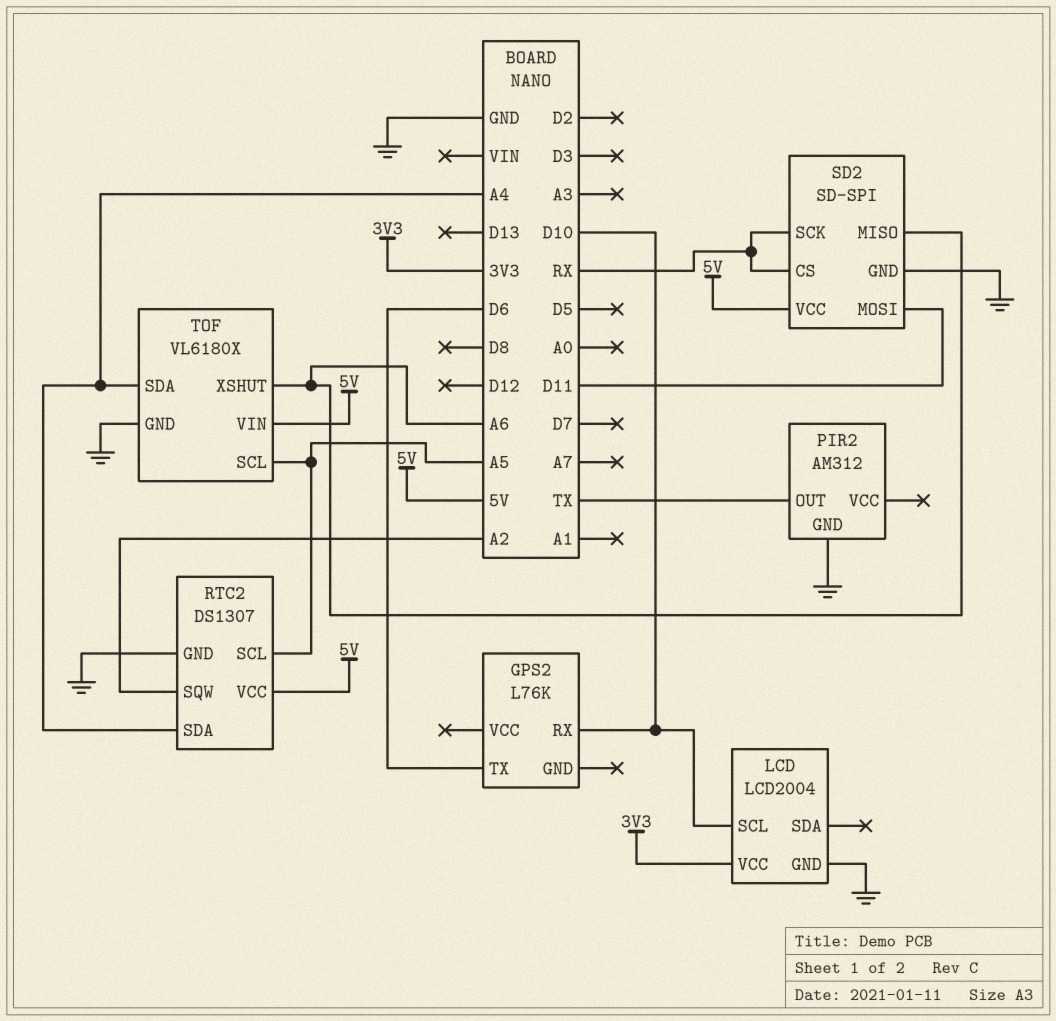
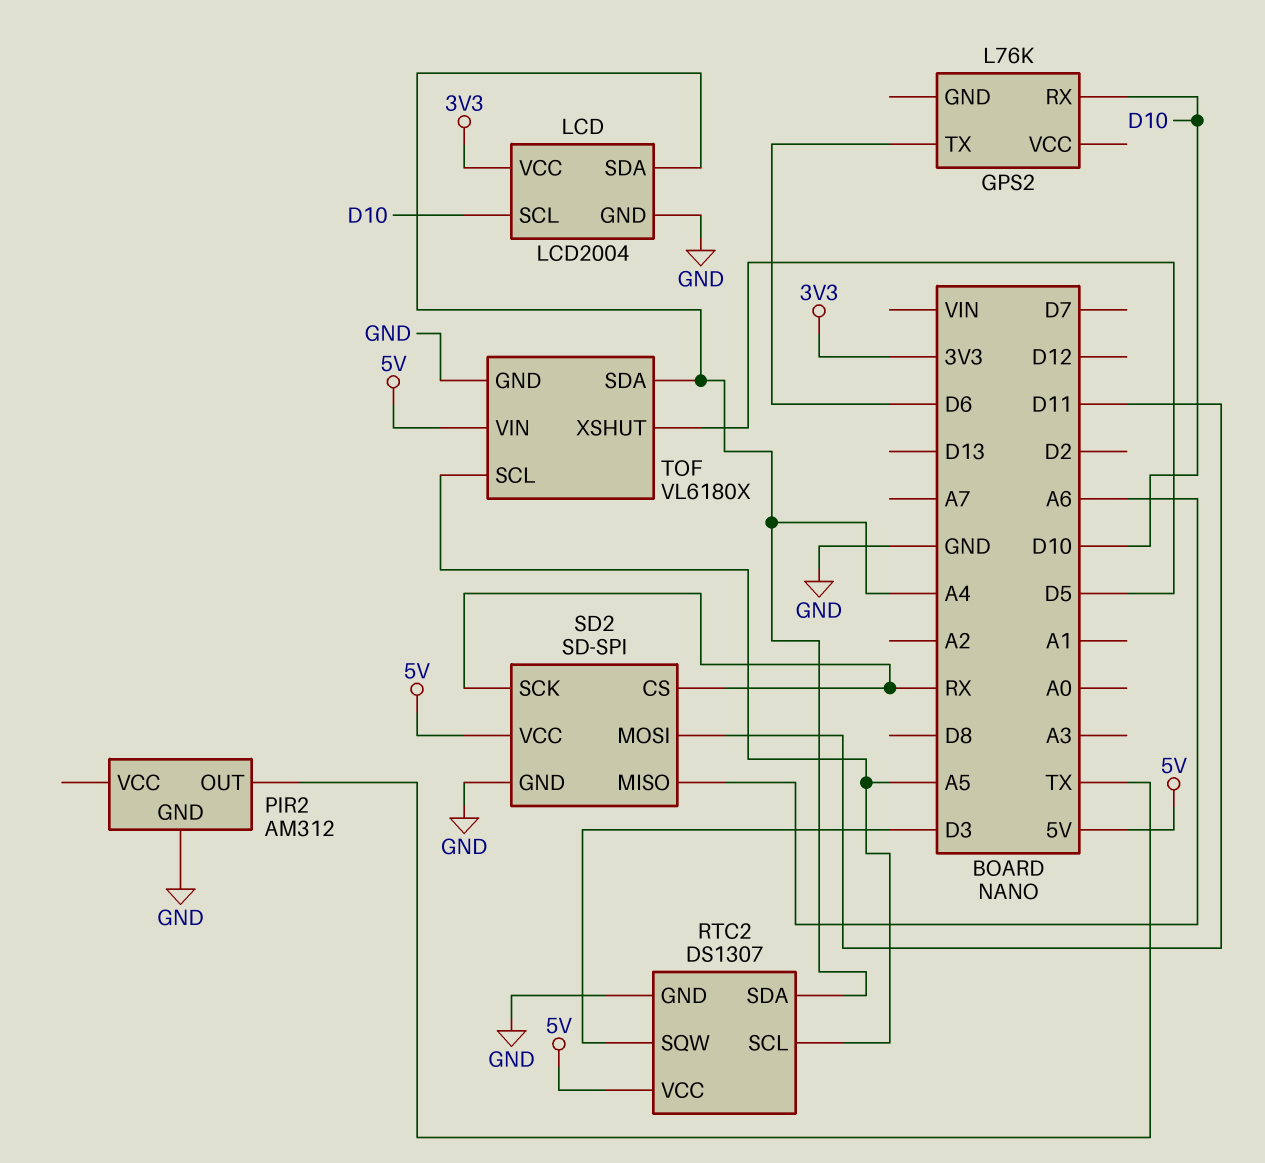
LCD pin SDA: none -> A4
RTC2 pin SQW: A2 -> D3
TOF pin XSHUT: A6 -> D5

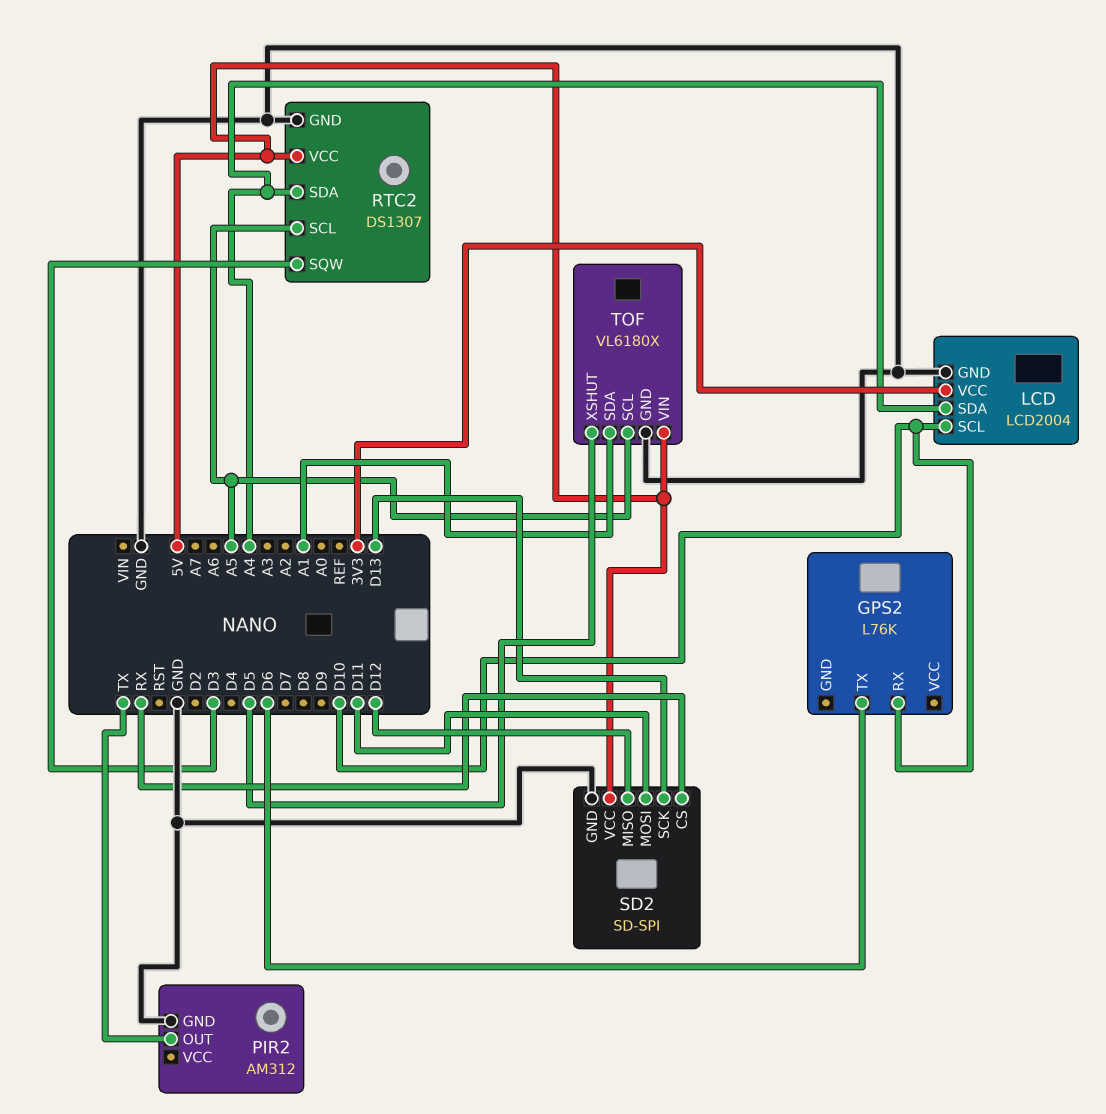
SD2 pin MISO: A6 -> D12
SD2 pin SCK: RX -> D13
TOF pin SDA: A4 -> A1

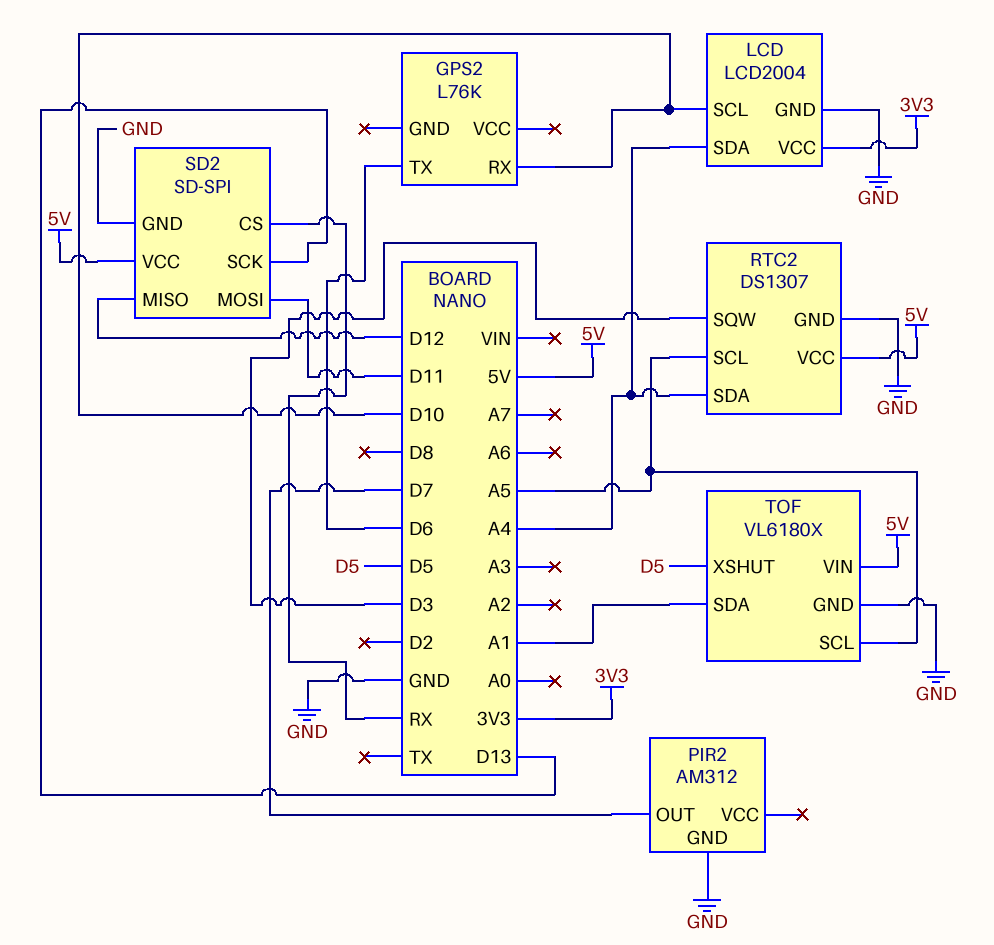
PIR2 pin OUT: TX -> D7

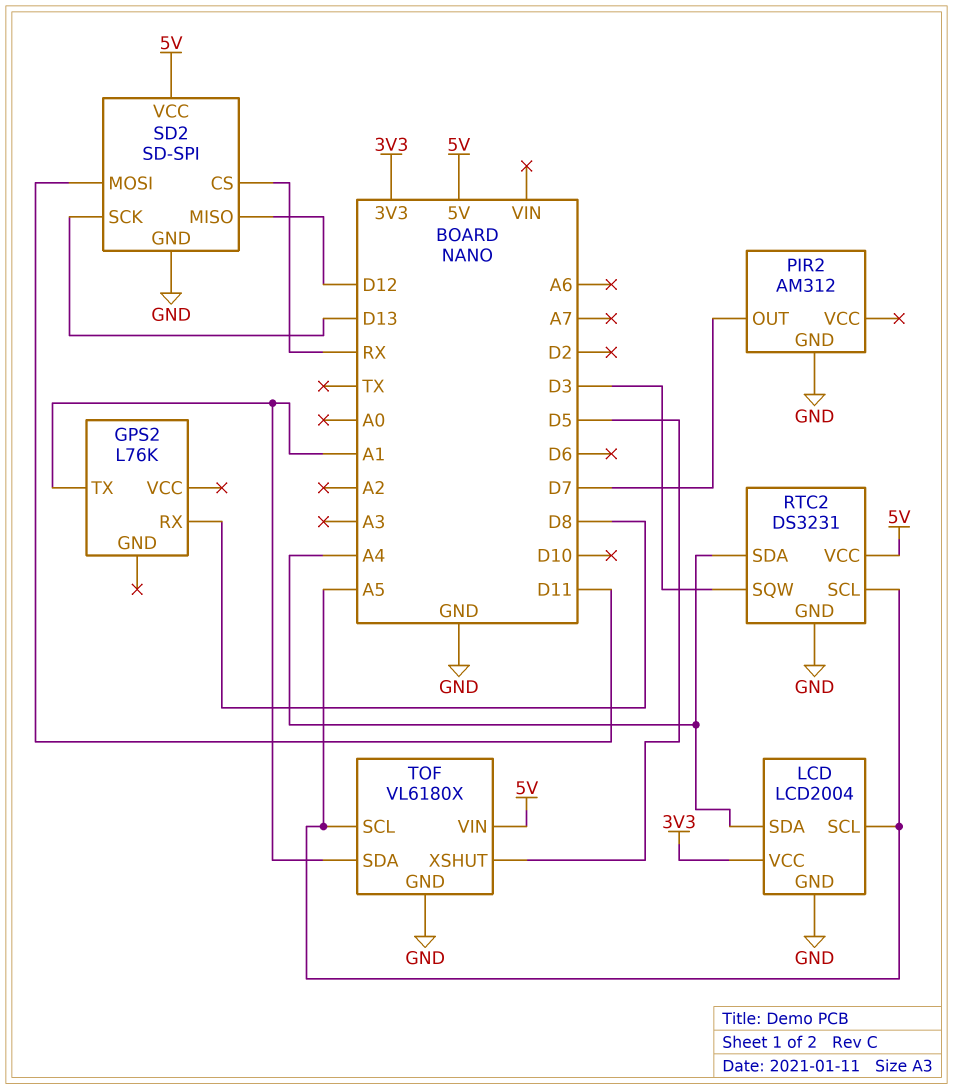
GPS2 pin RX: D10 -> D8
GPS2 pin TX: D6 -> A1
LCD pin SCL: D10 -> A5
RTC2: DS1307 -> DS3231

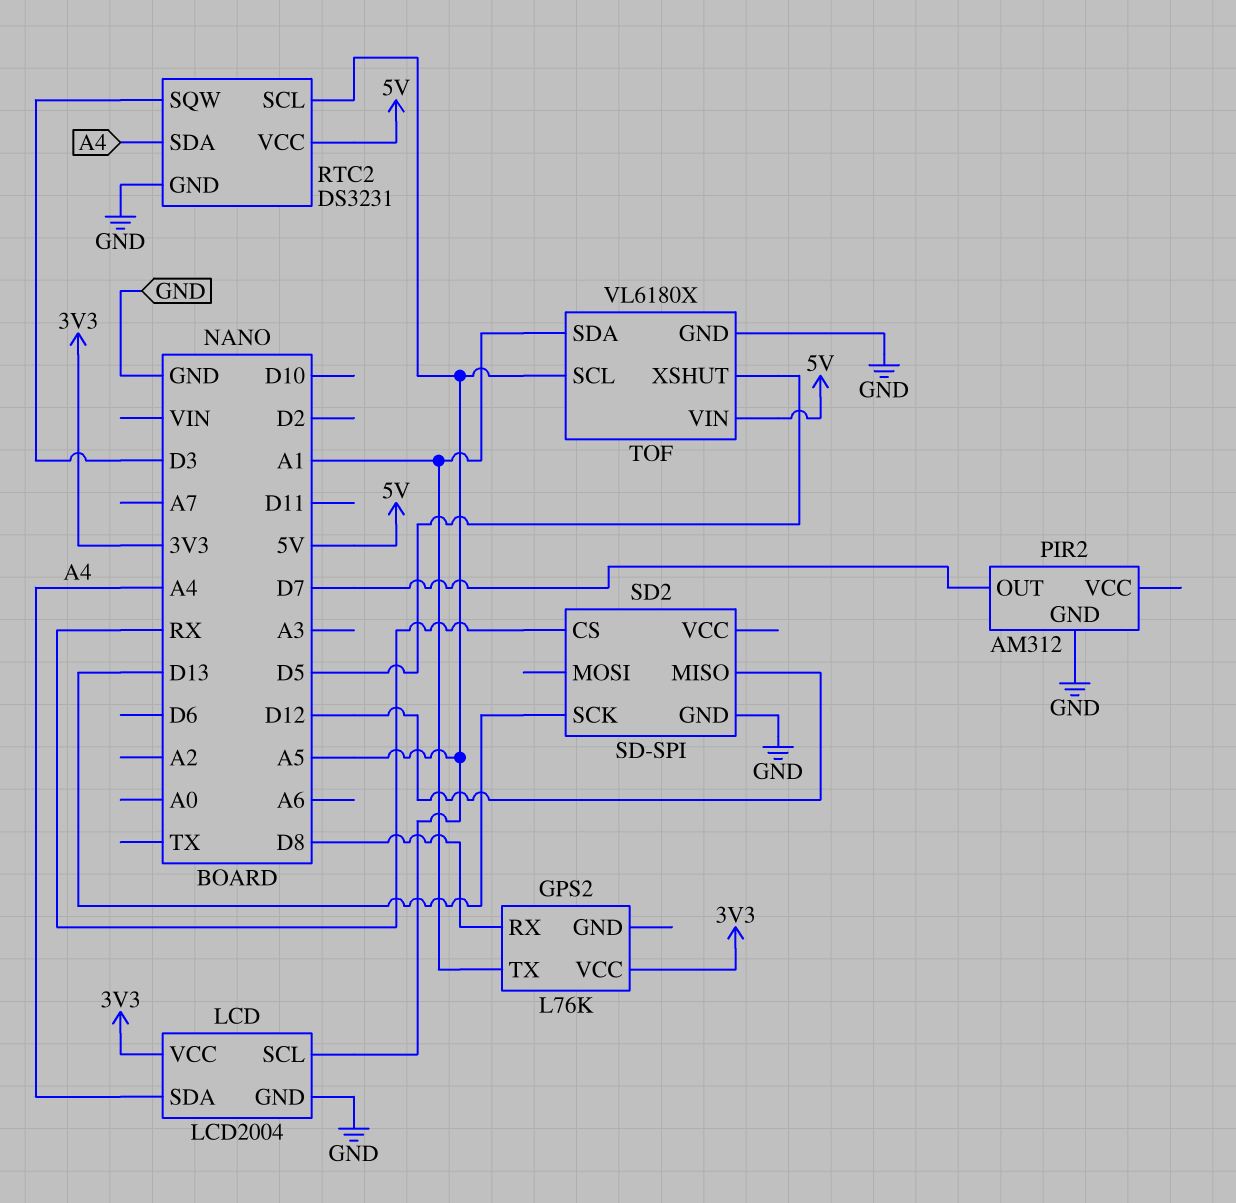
GPS2 pin VCC: none -> 3V3
SD2 pin MOSI: D11 -> none
SD2 pin VCC: 5V -> none

